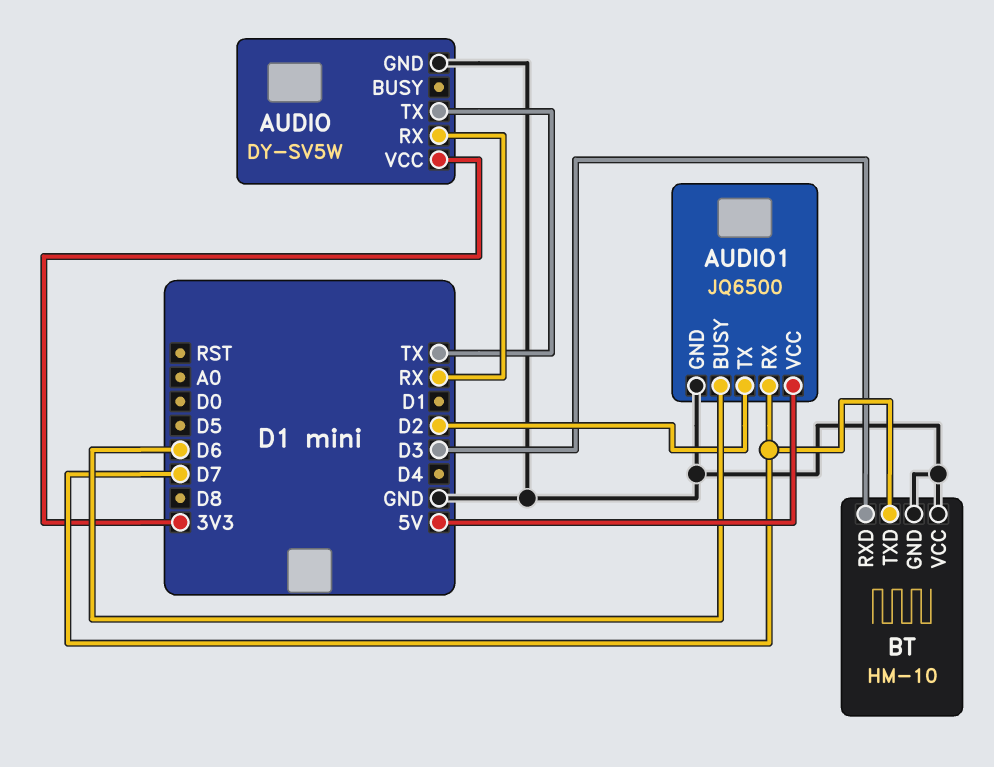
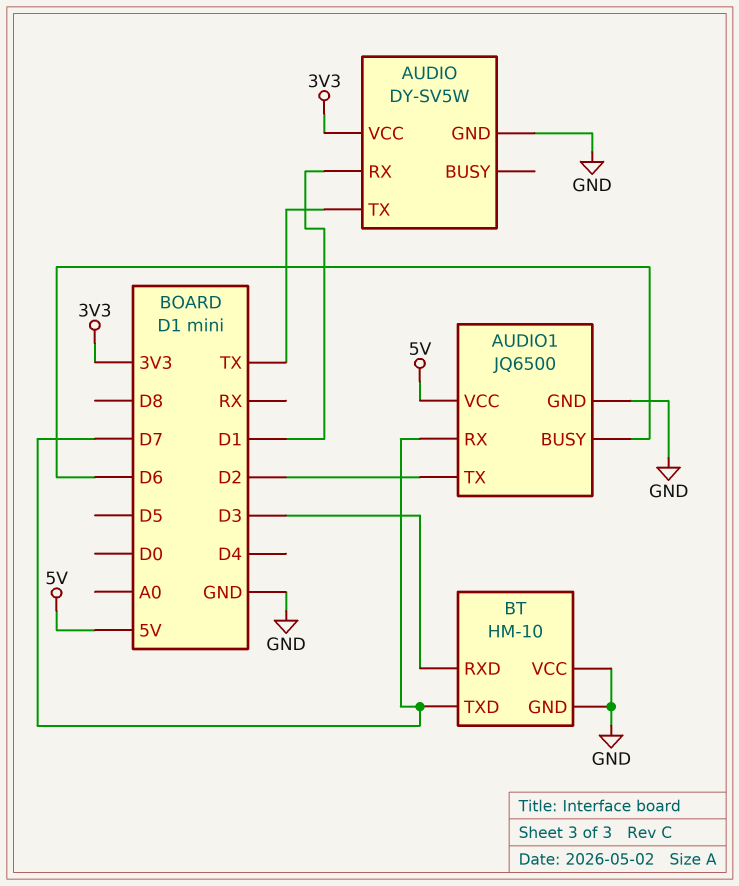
AUDIO pin RX: RX -> D1

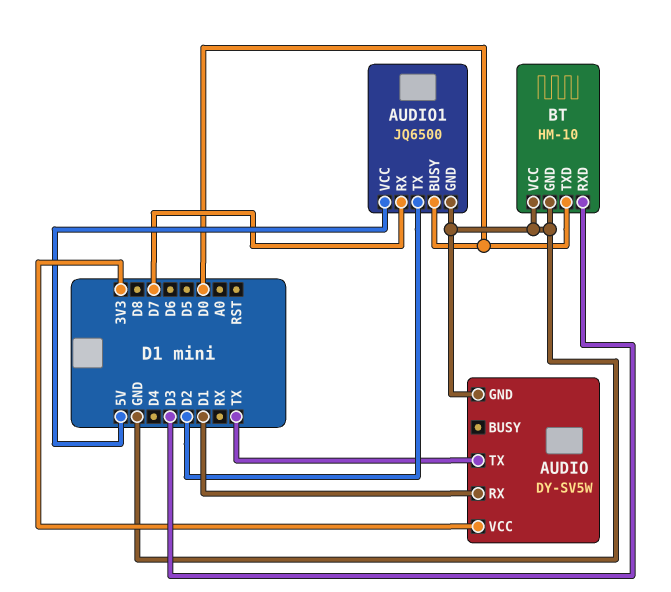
AUDIO1 pin BUSY: D6 -> D0
BT pin TXD: D7 -> D0

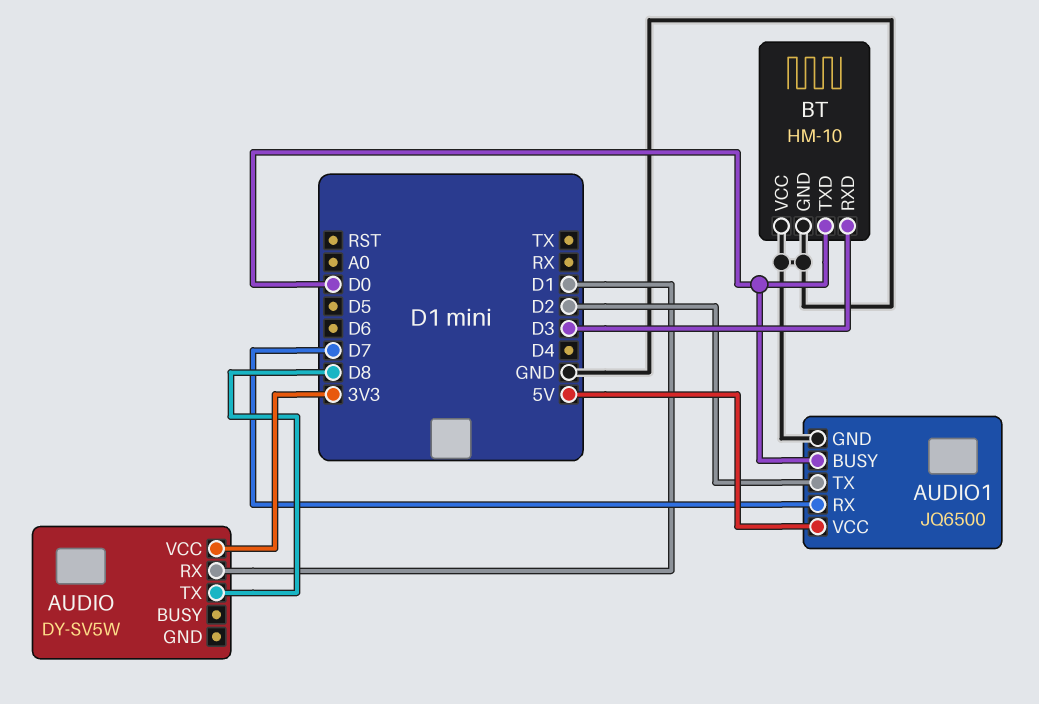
AUDIO pin GND: GND -> none
AUDIO pin TX: TX -> D8

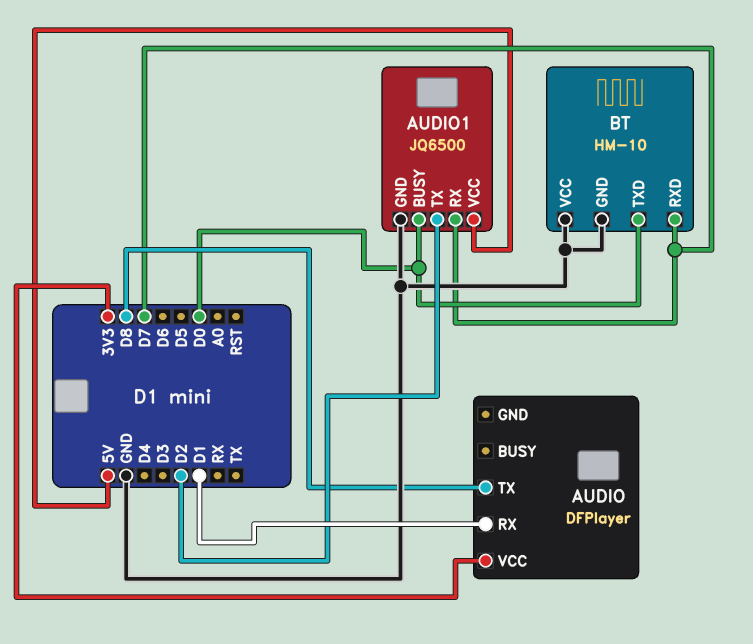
AUDIO: DY-SV5W -> DFPlayer
BT pin RXD: D3 -> D7

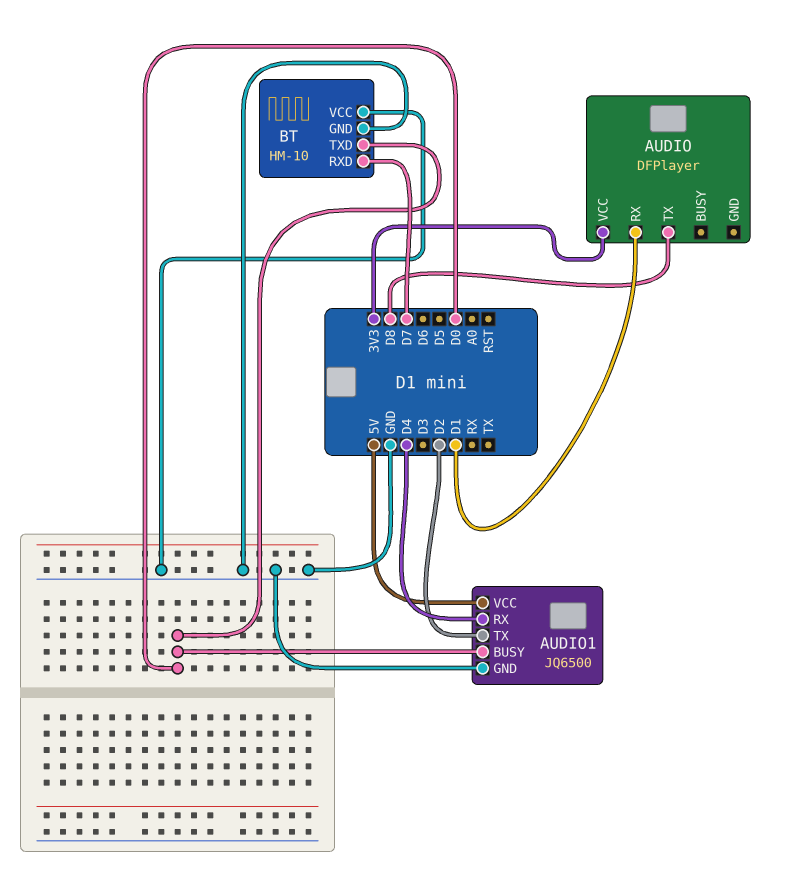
AUDIO1 pin RX: D7 -> D4

